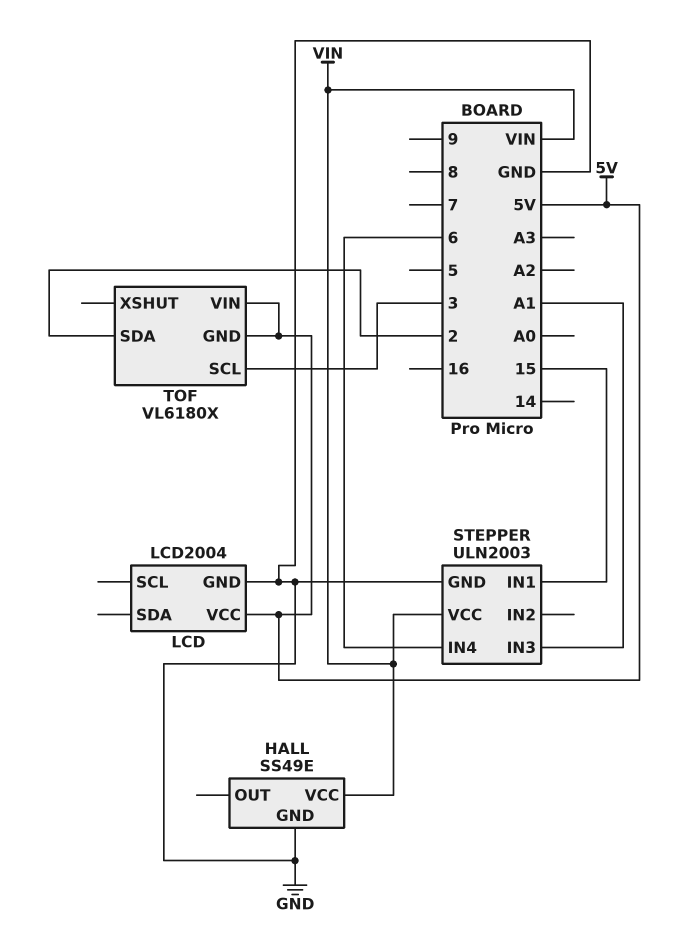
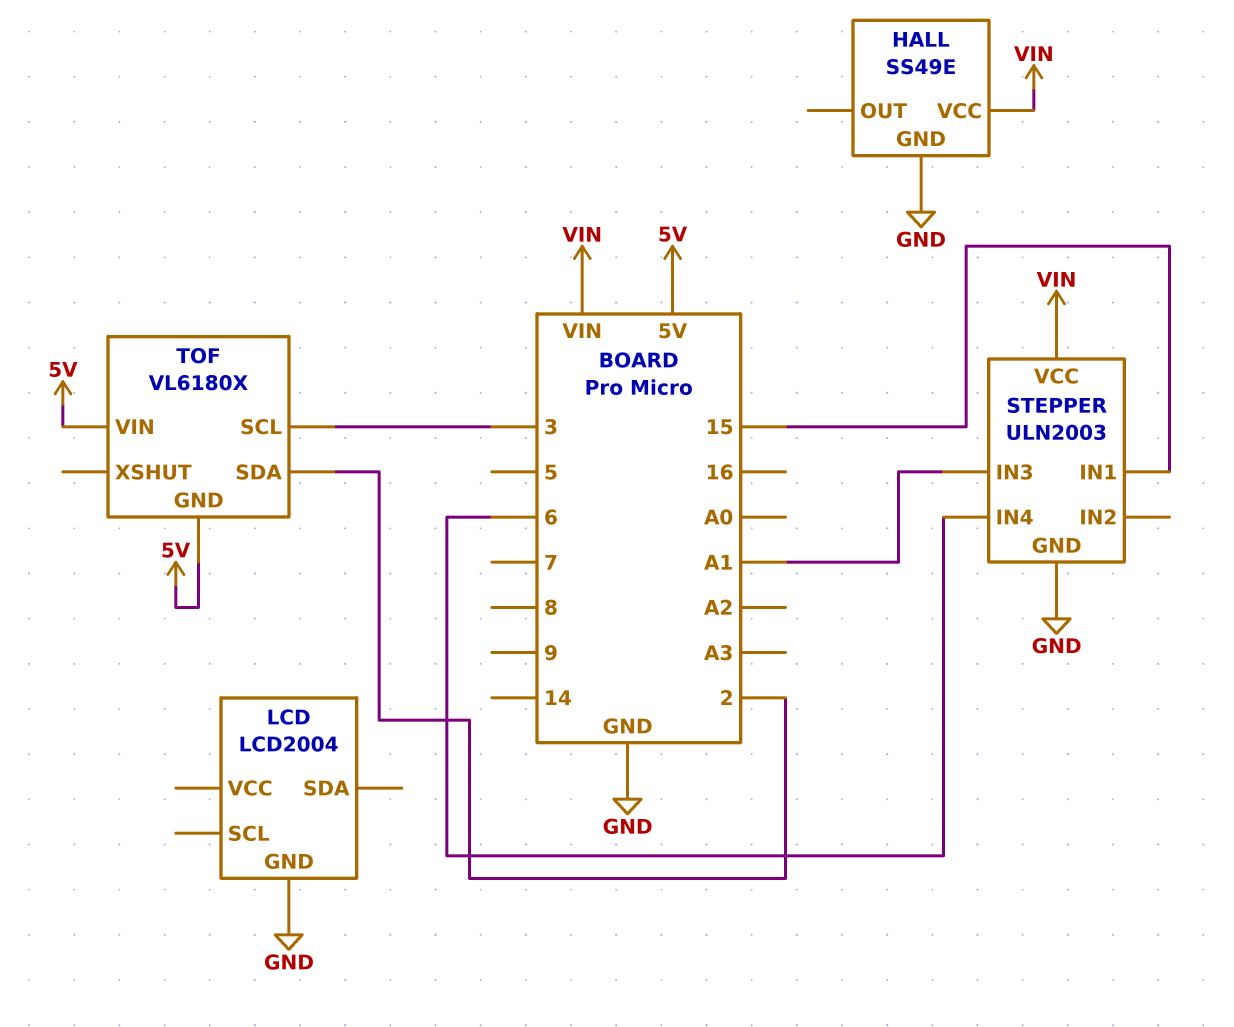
LCD pin VCC: 5V -> none

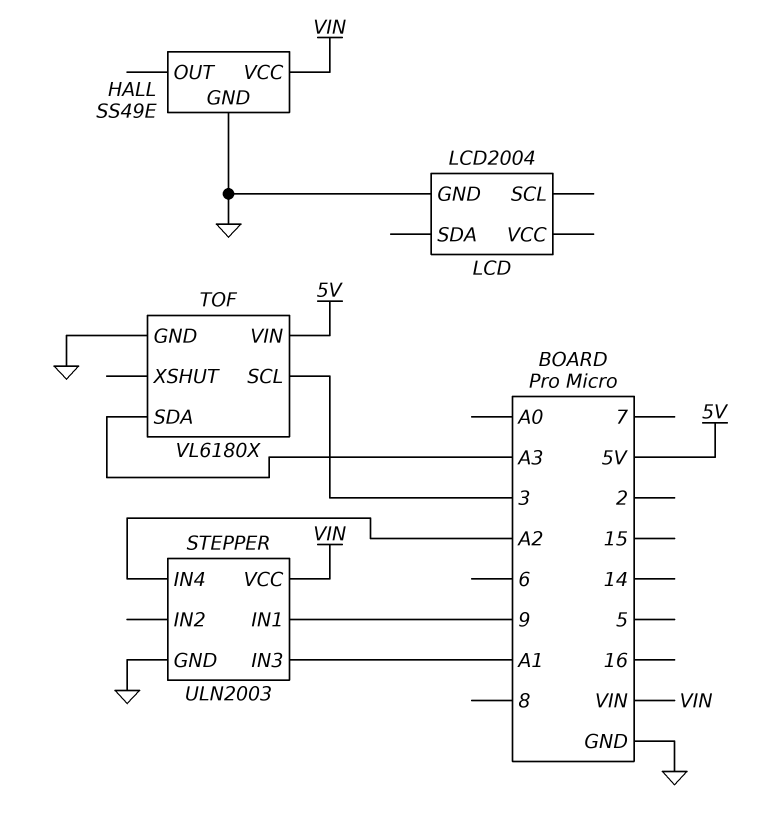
STEPPER pin IN1: 15 -> 9
STEPPER pin IN4: 6 -> A2
TOF pin GND: 5V -> GND
TOF pin SDA: 2 -> A3

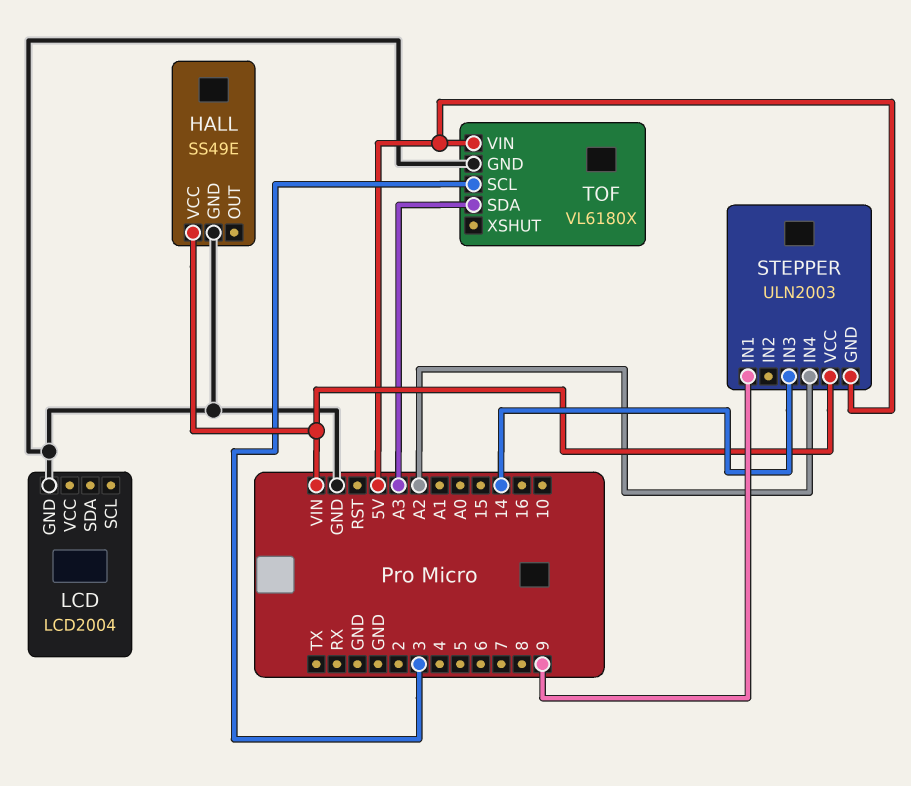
STEPPER pin GND: GND -> 5V
STEPPER pin IN3: A1 -> 14

